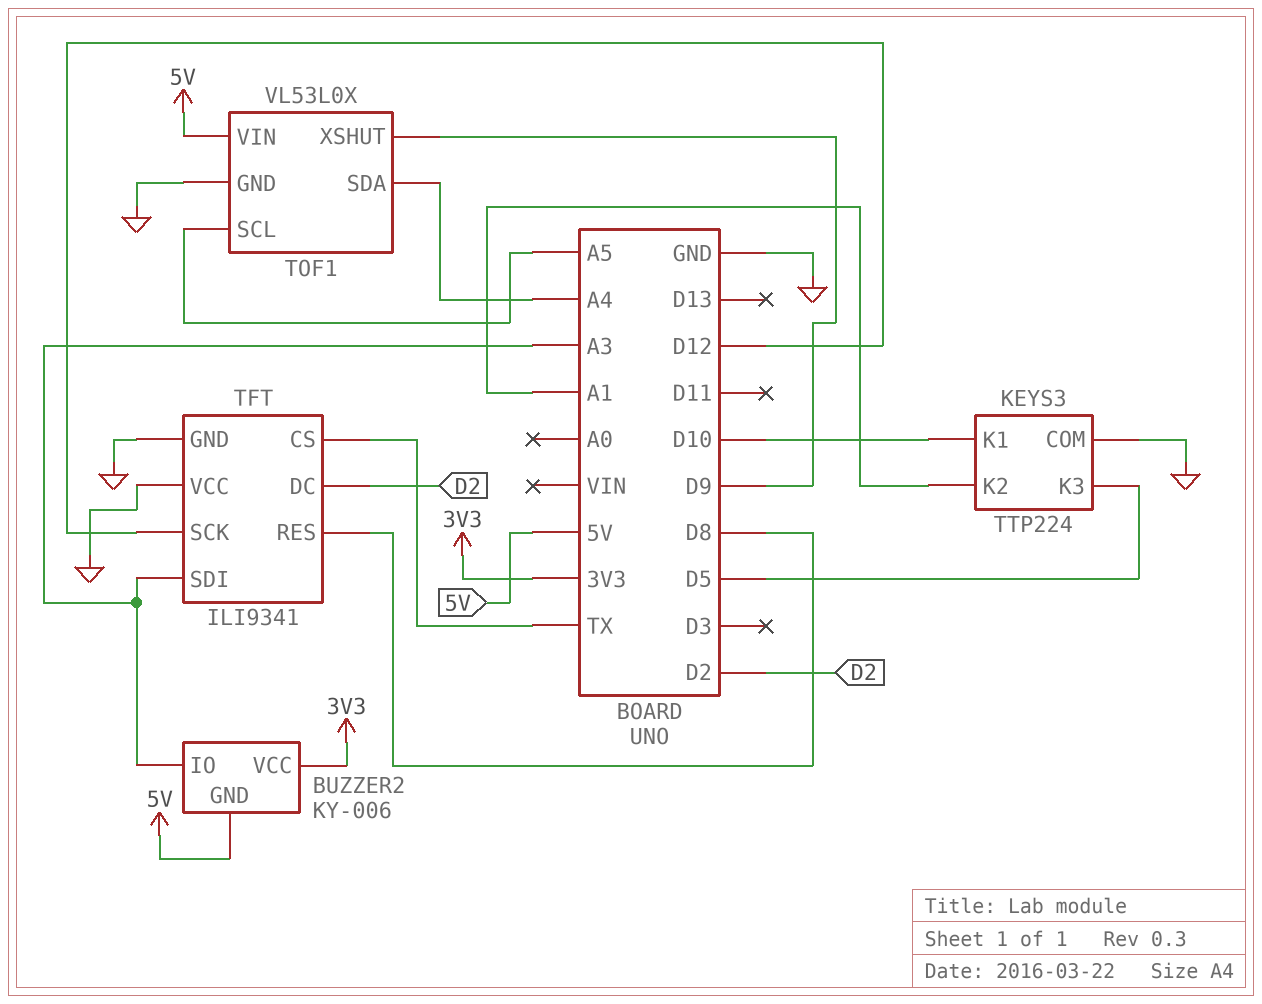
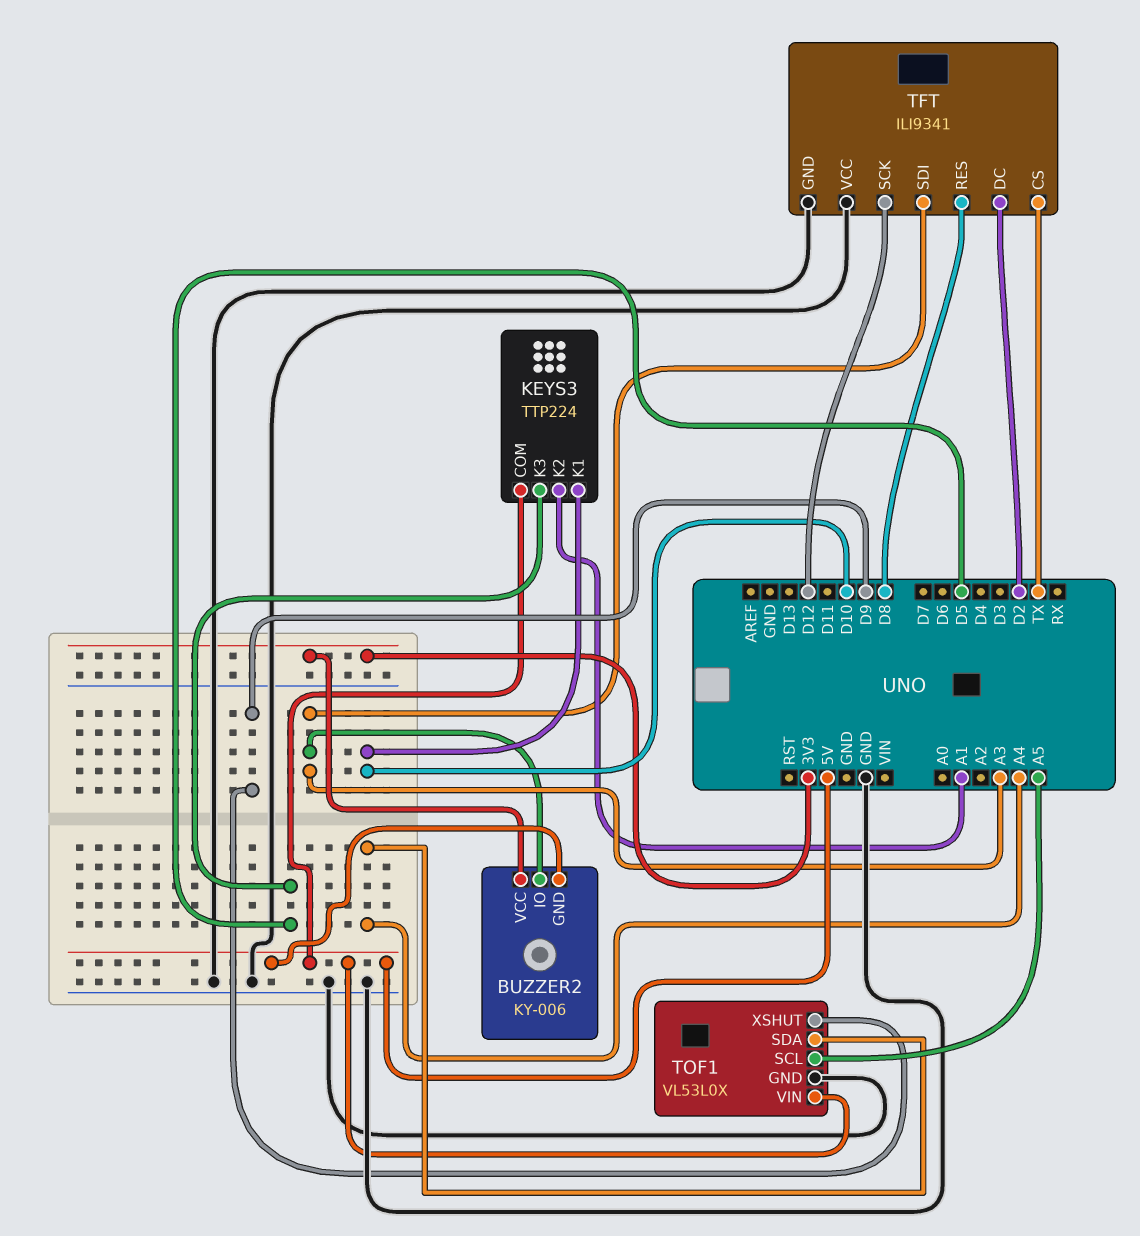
KEYS3 pin COM: GND -> 5V

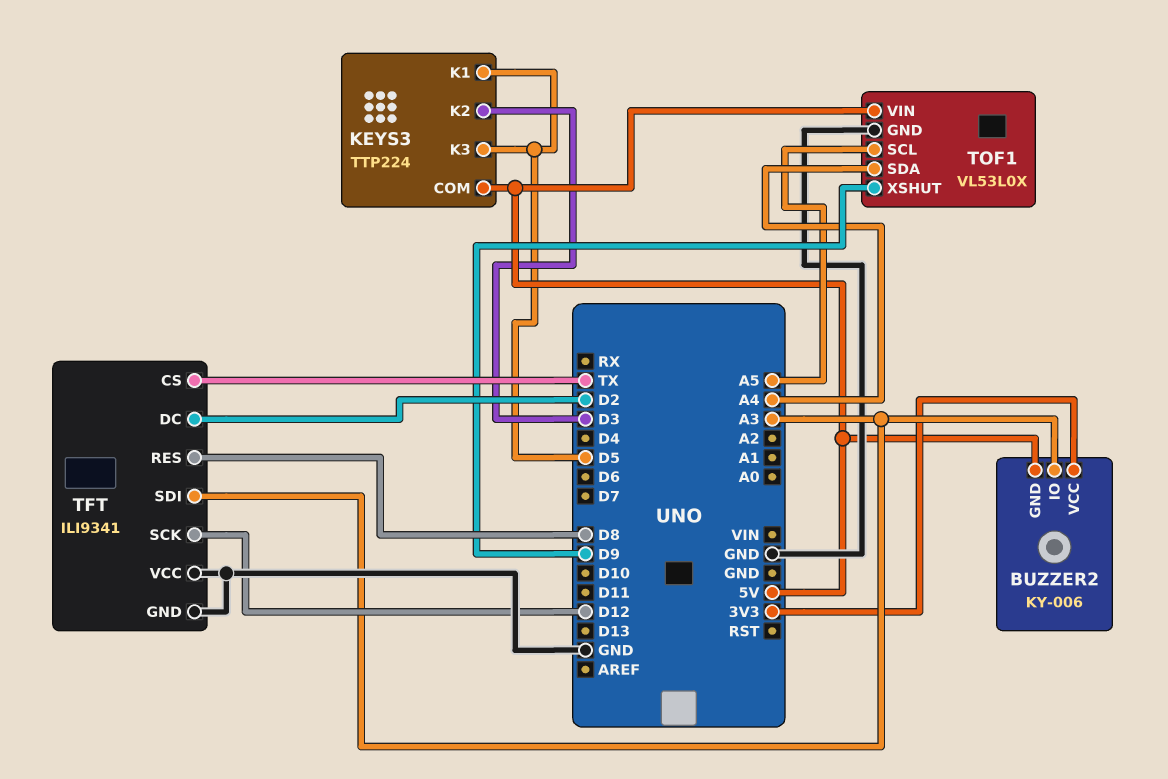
KEYS3 pin K1: D10 -> D5
KEYS3 pin K2: A1 -> D3

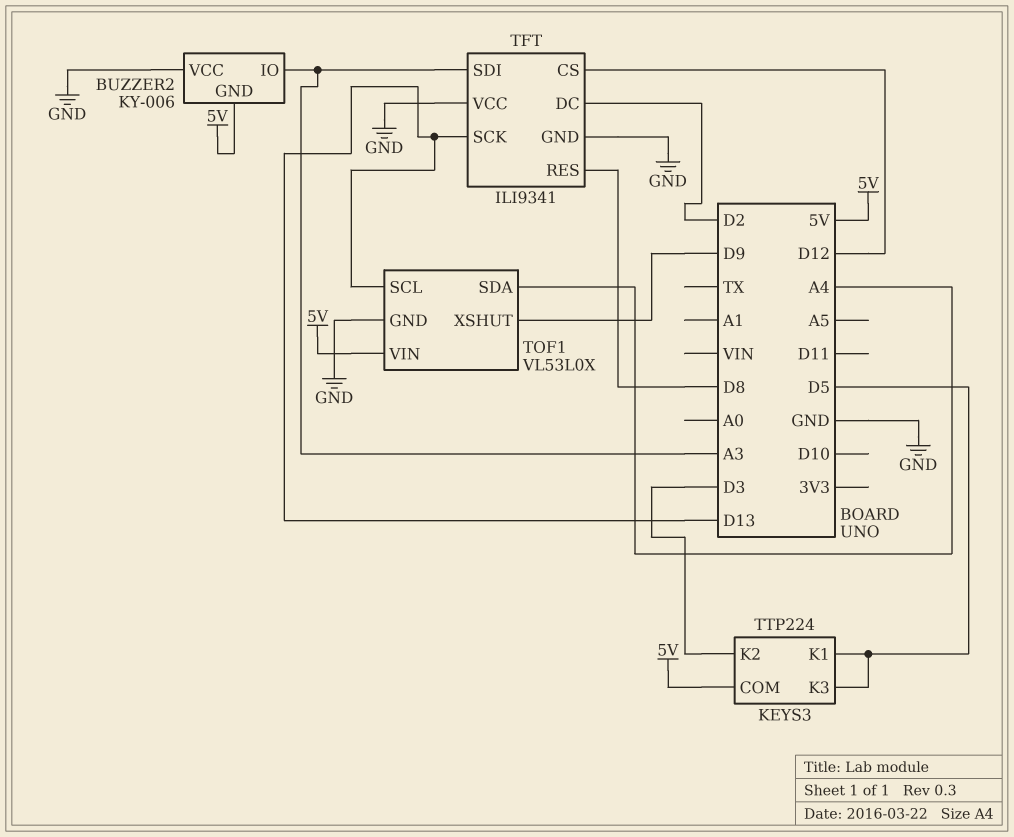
BUZZER2 pin VCC: 3V3 -> GND
TFT pin CS: TX -> D12
TFT pin SCK: D12 -> D13
TOF1 pin SCL: A5 -> D13

